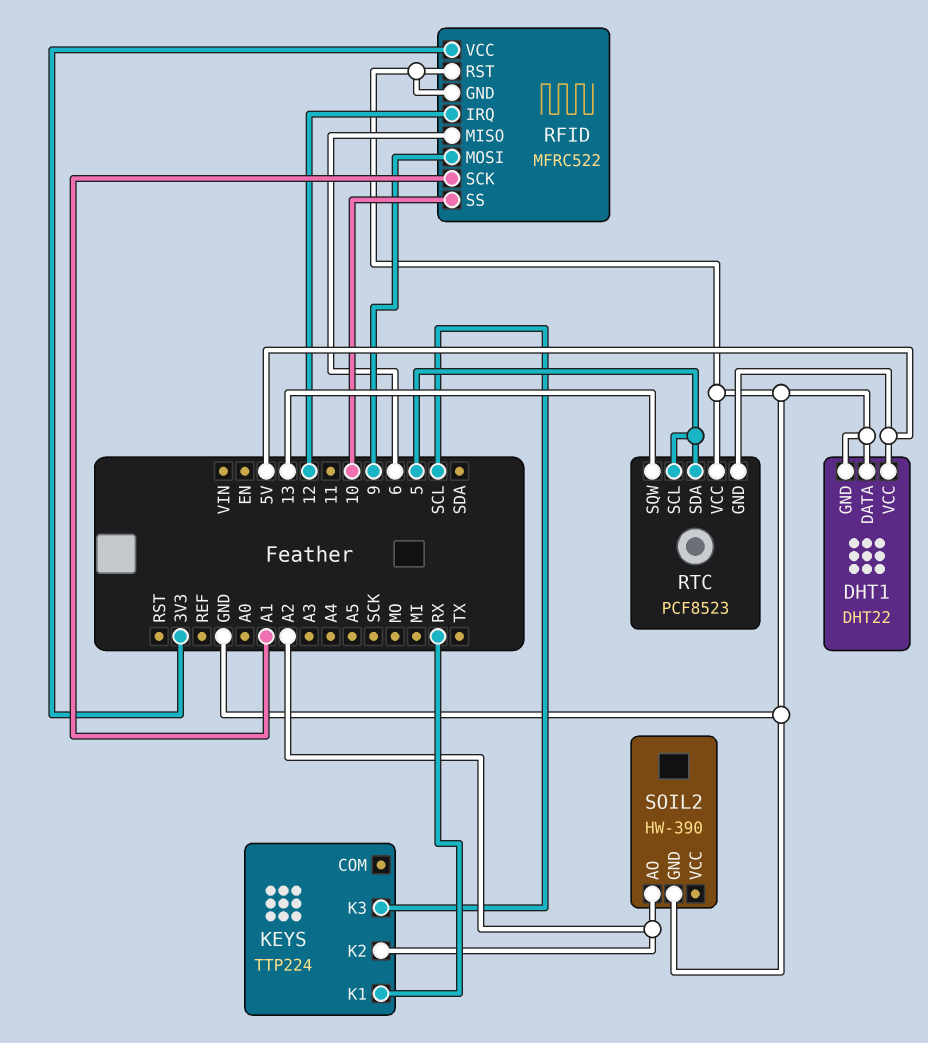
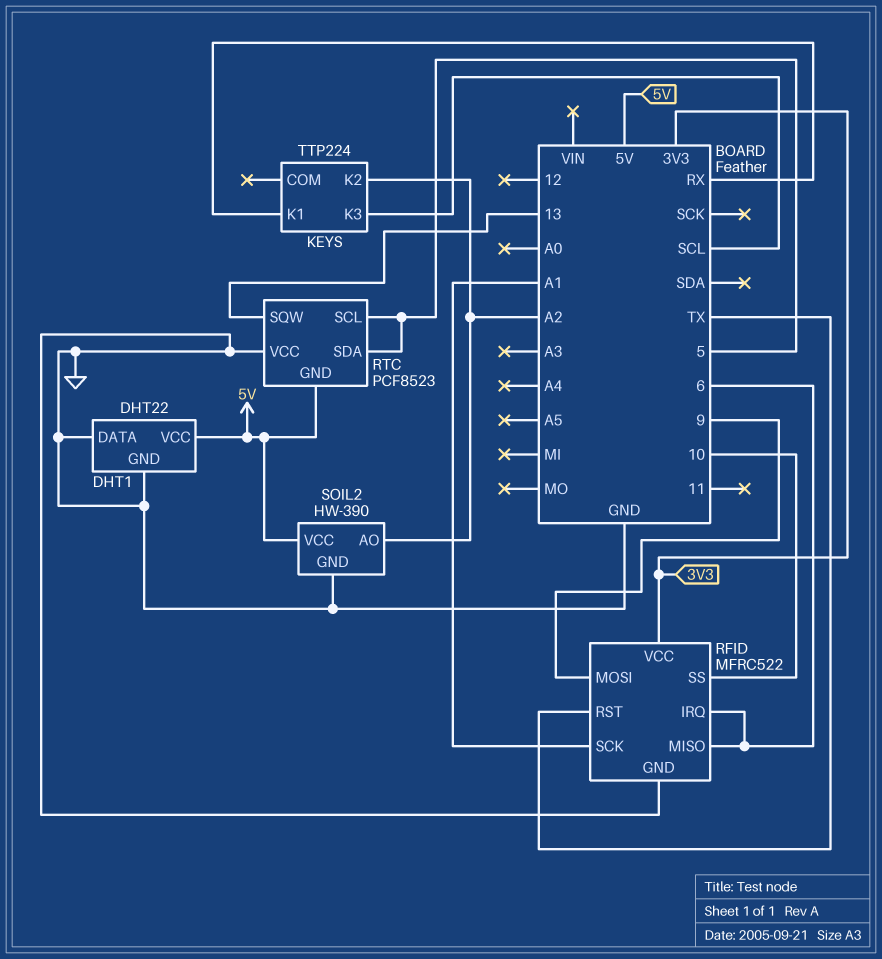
RFID pin IRQ: 12 -> 6
RFID pin RST: GND -> TX
SOIL2 pin VCC: none -> 5V

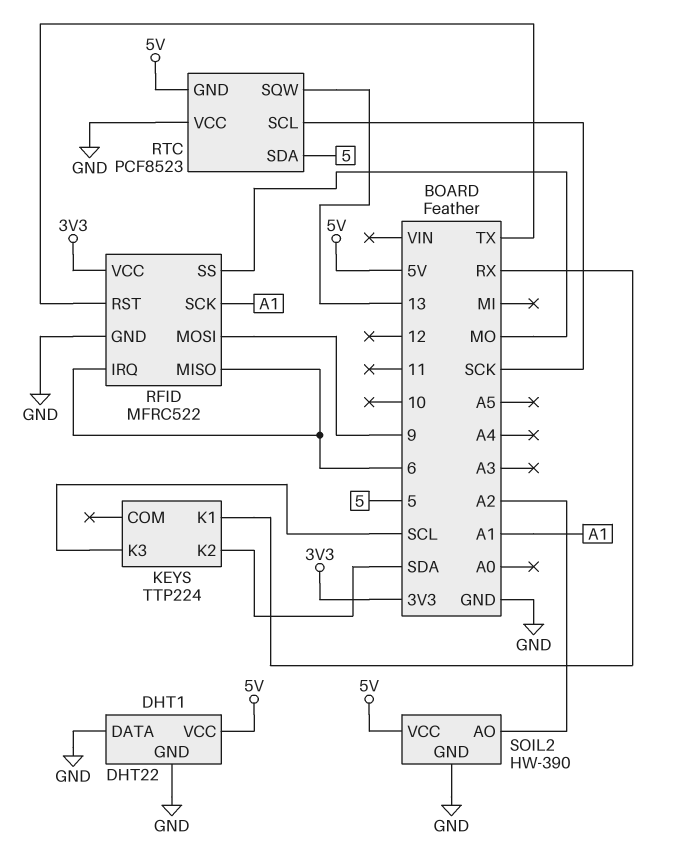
KEYS pin K2: A2 -> SDA
RFID pin SS: 10 -> MO
RTC pin SCL: 5 -> SCK

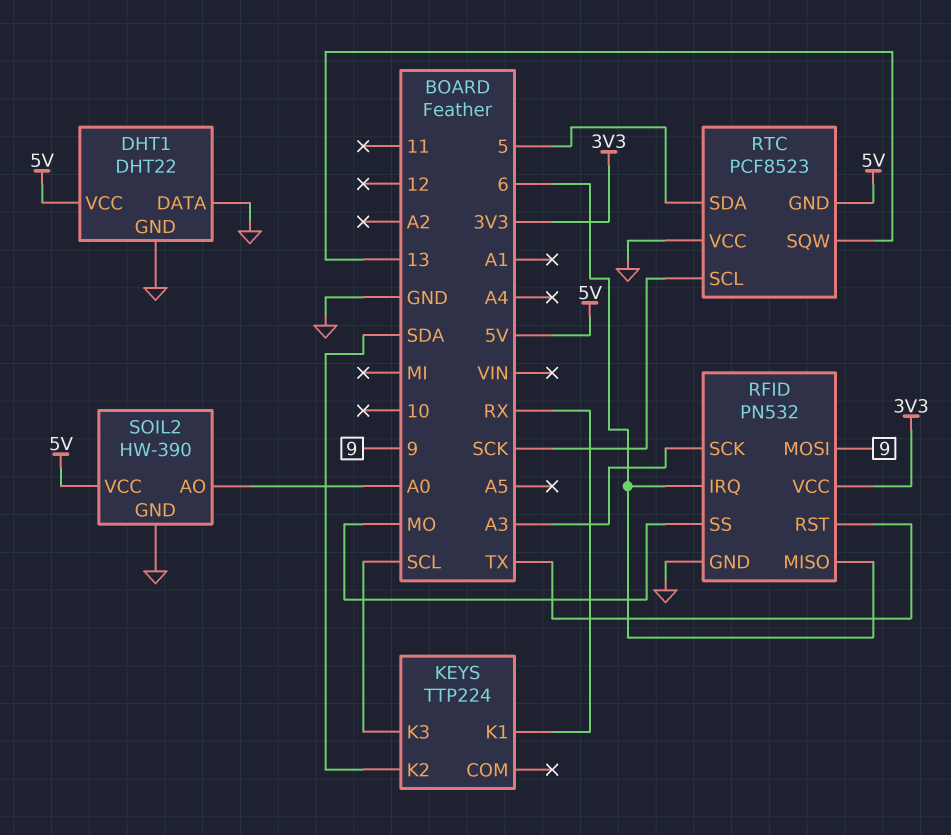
RFID: MFRC522 -> PN532
RFID pin SCK: A1 -> A3
SOIL2 pin AO: A2 -> A0

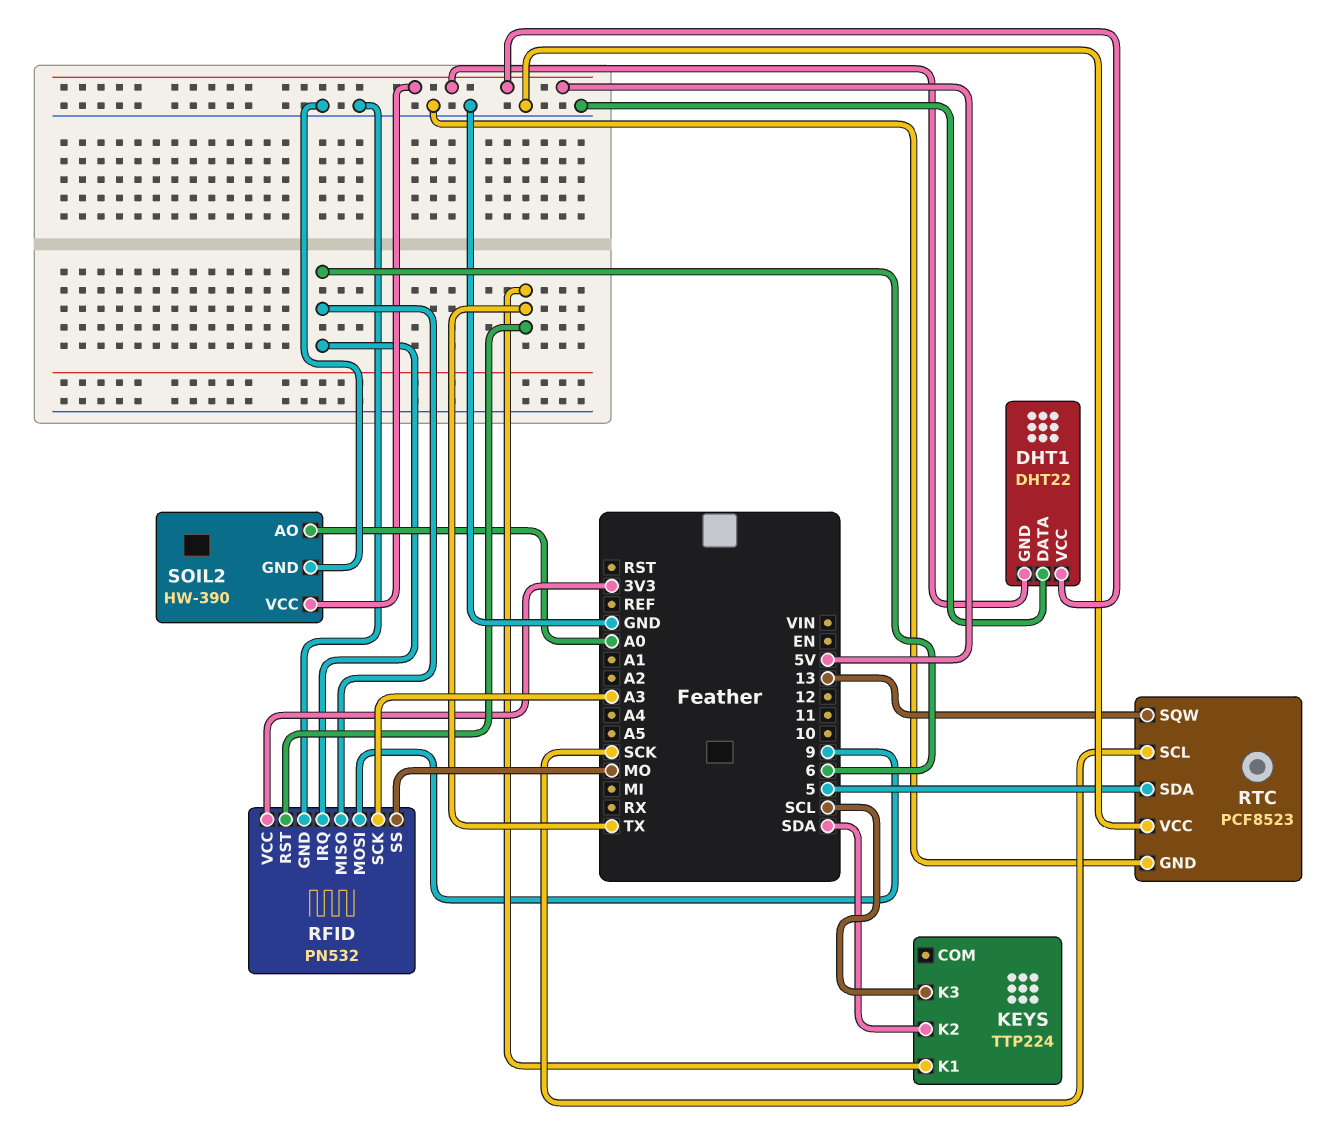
DHT1 pin GND: GND -> 5V
KEYS pin K1: RX -> TX
RTC pin GND: 5V -> GND

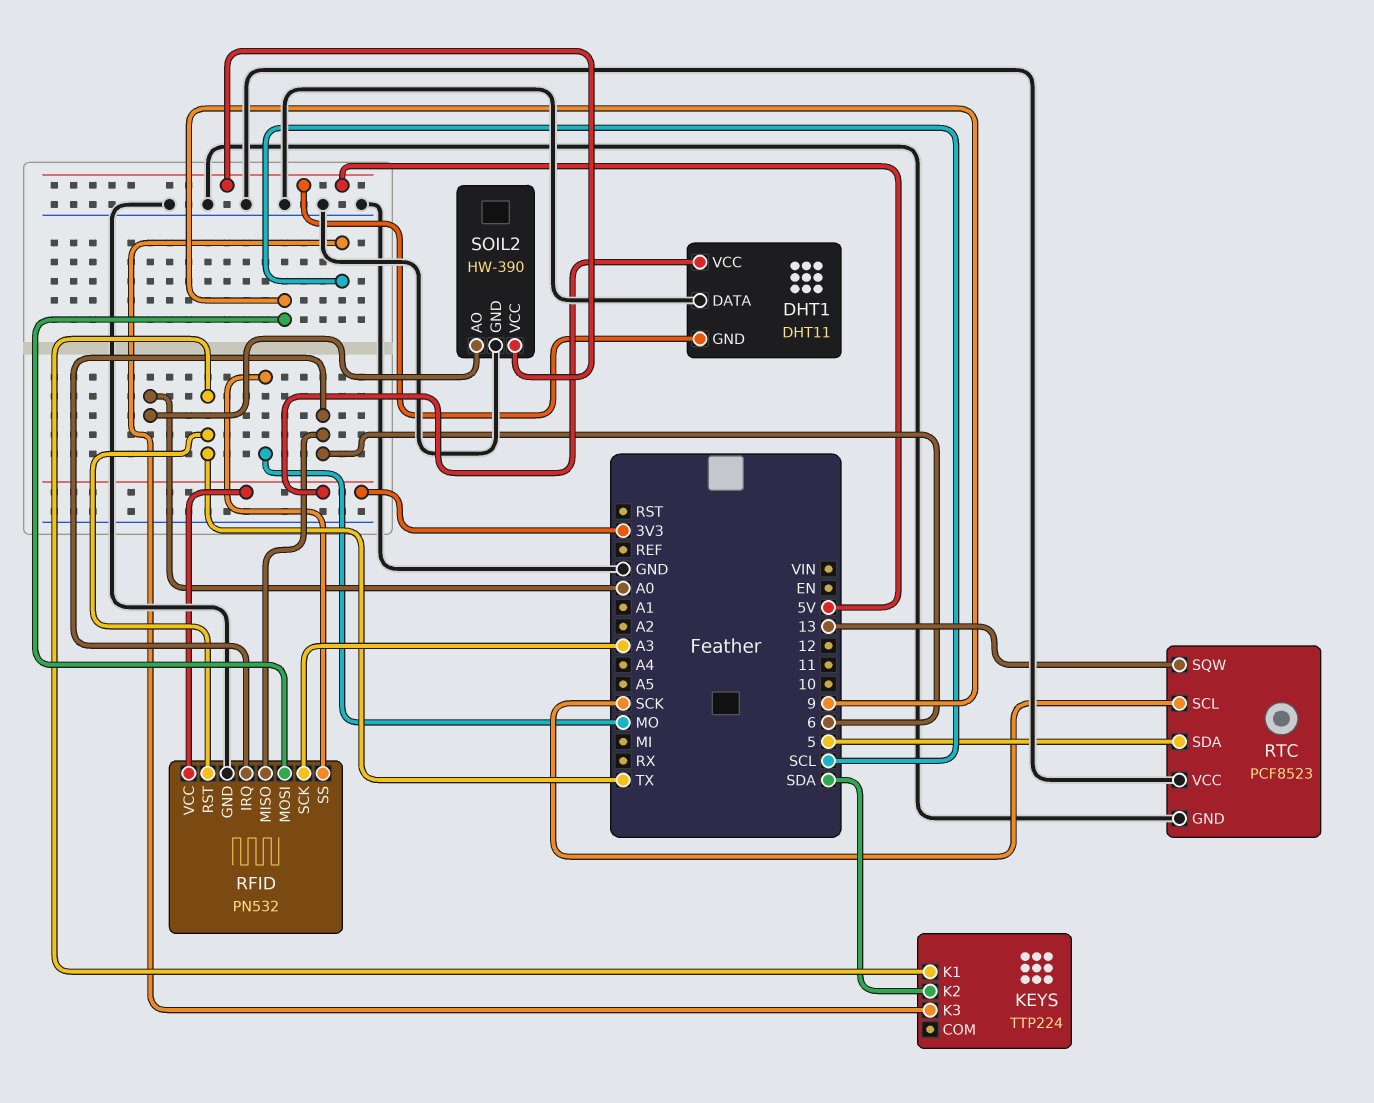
DHT1: DHT22 -> DHT11
DHT1 pin VCC: 5V -> 3V3

